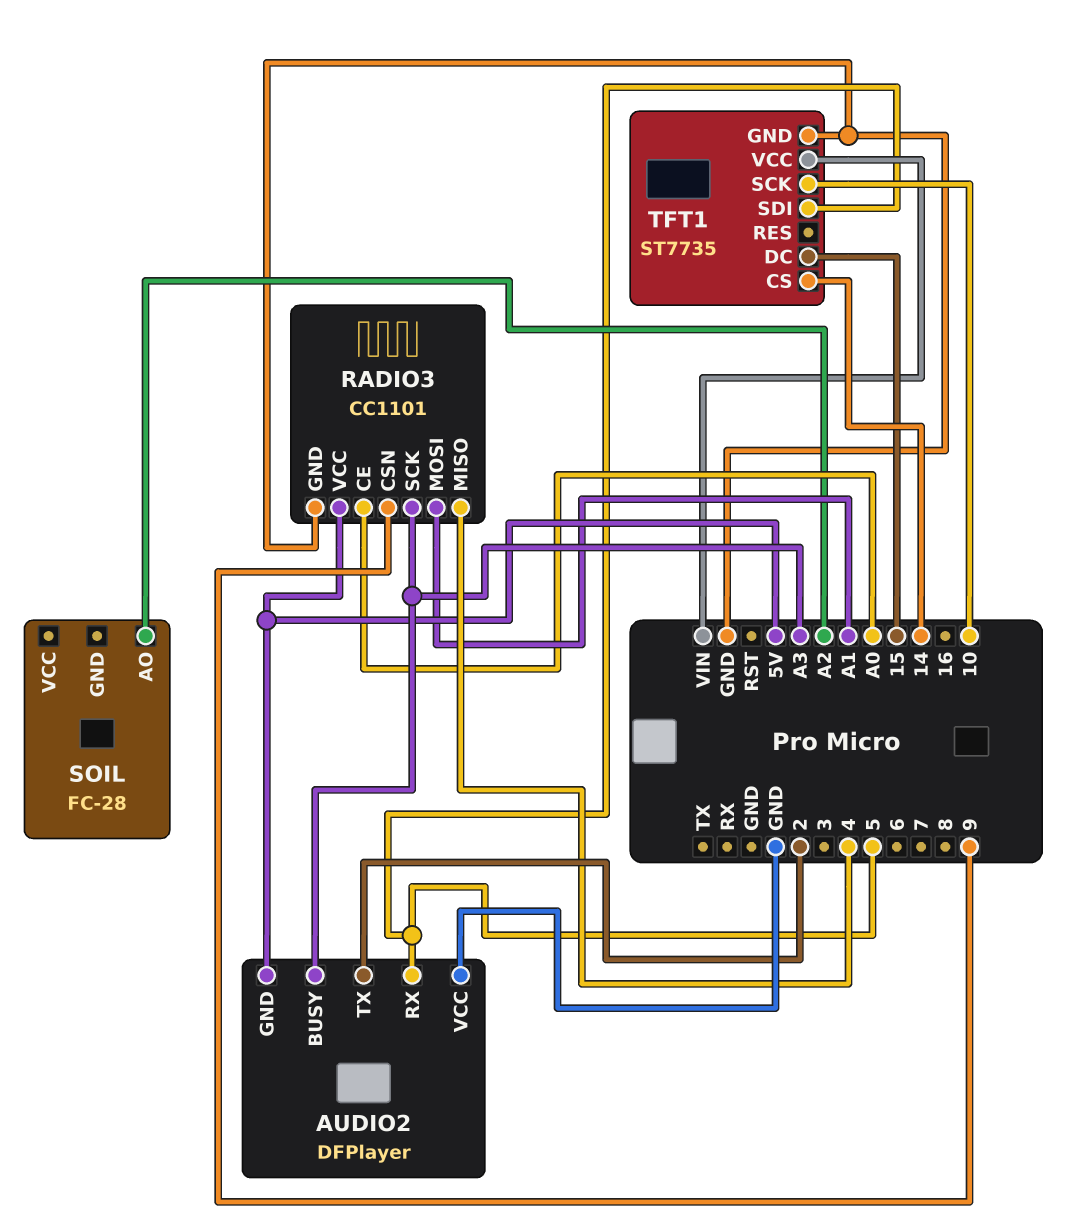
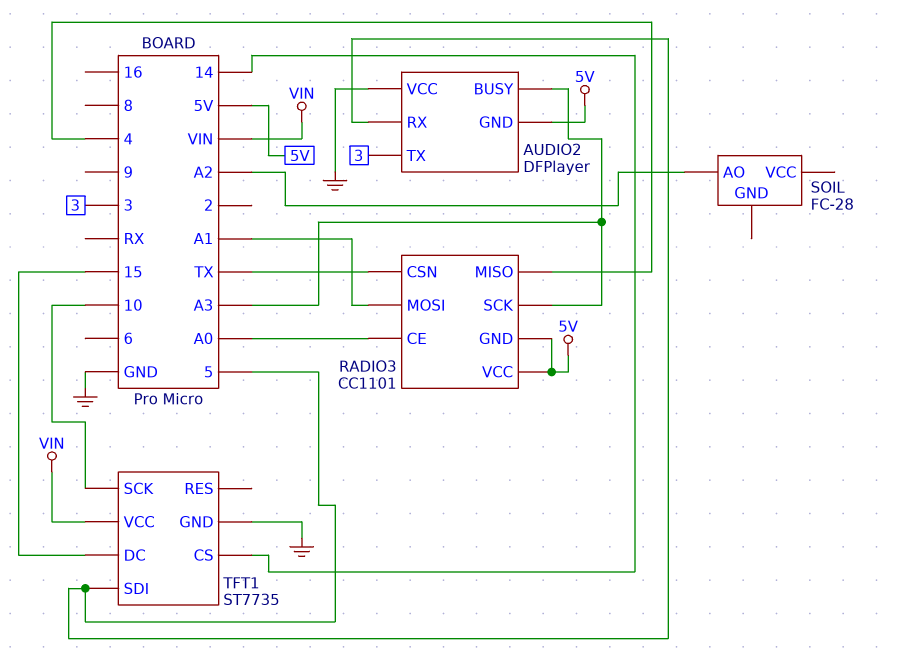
AUDIO2 pin TX: 2 -> 3
RADIO3 pin CSN: 9 -> TX
RADIO3 pin GND: GND -> 5V

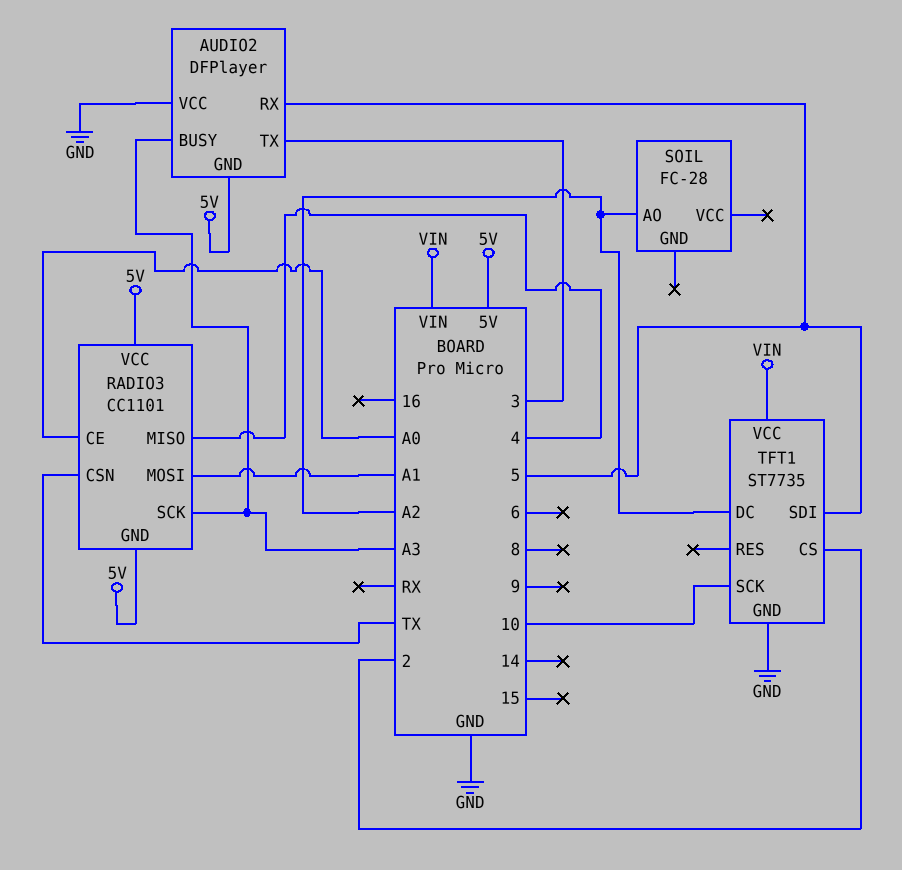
TFT1 pin CS: 14 -> 2
TFT1 pin DC: 15 -> A2

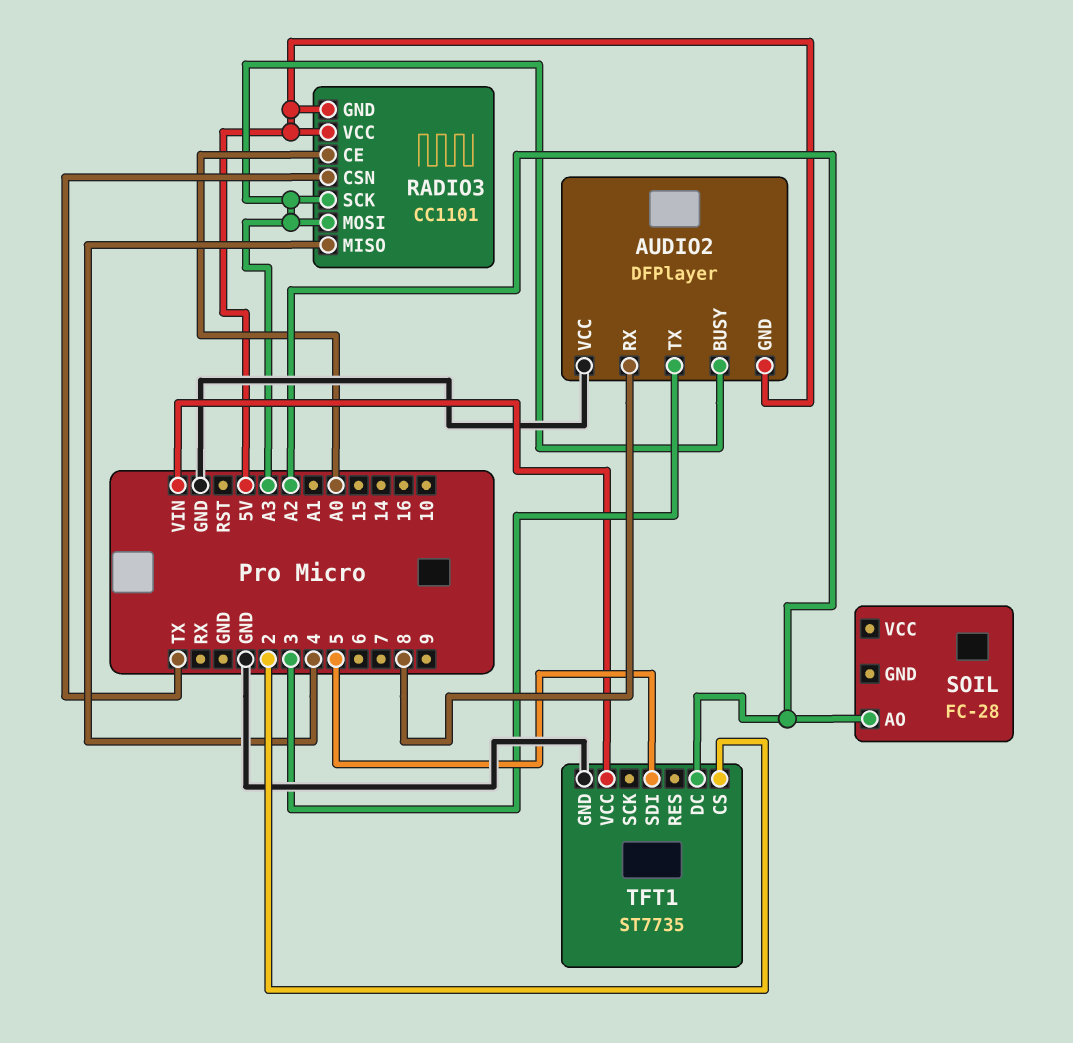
AUDIO2 pin RX: 5 -> 8
RADIO3 pin MOSI: A1 -> A3
TFT1 pin SCK: 10 -> none

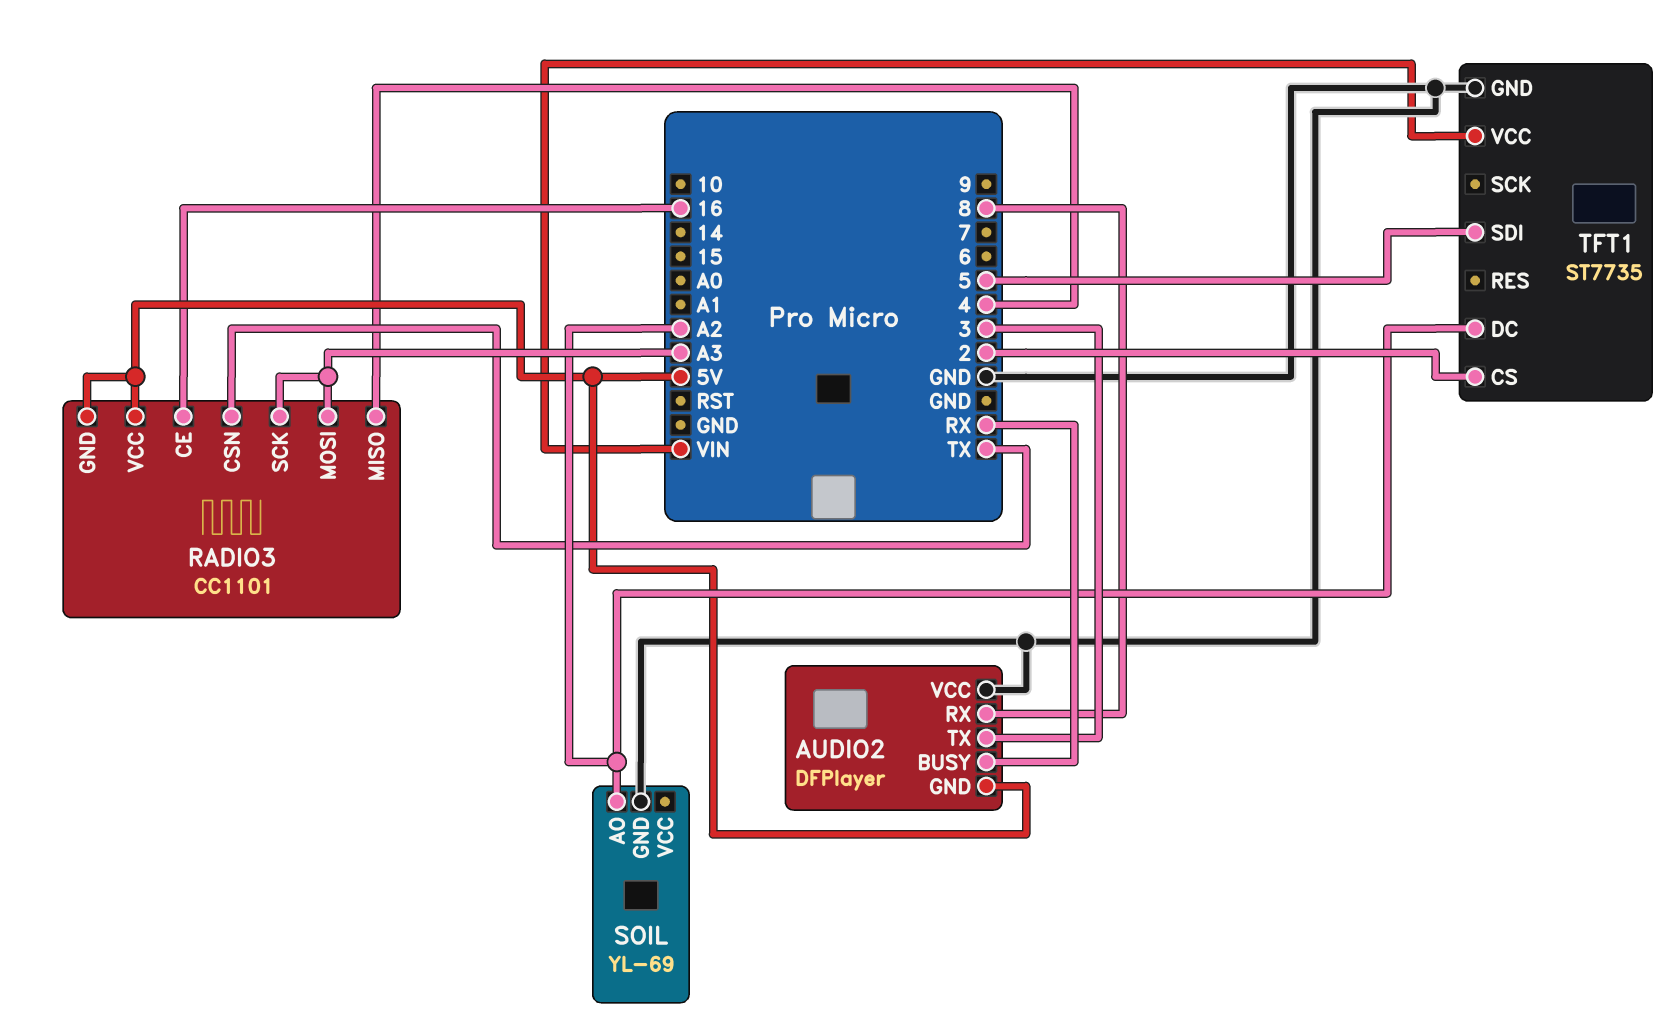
AUDIO2 pin BUSY: A3 -> RX
RADIO3 pin CE: A0 -> 16
SOIL: FC-28 -> YL-69
SOIL pin GND: none -> GND

